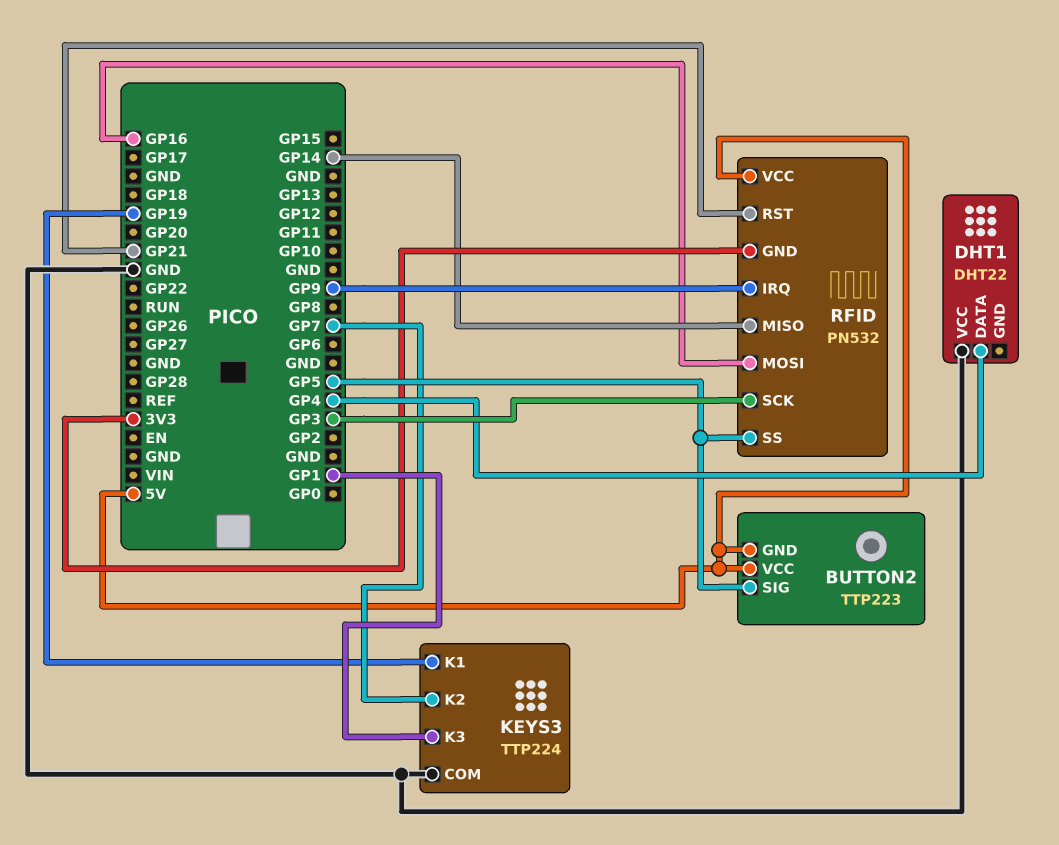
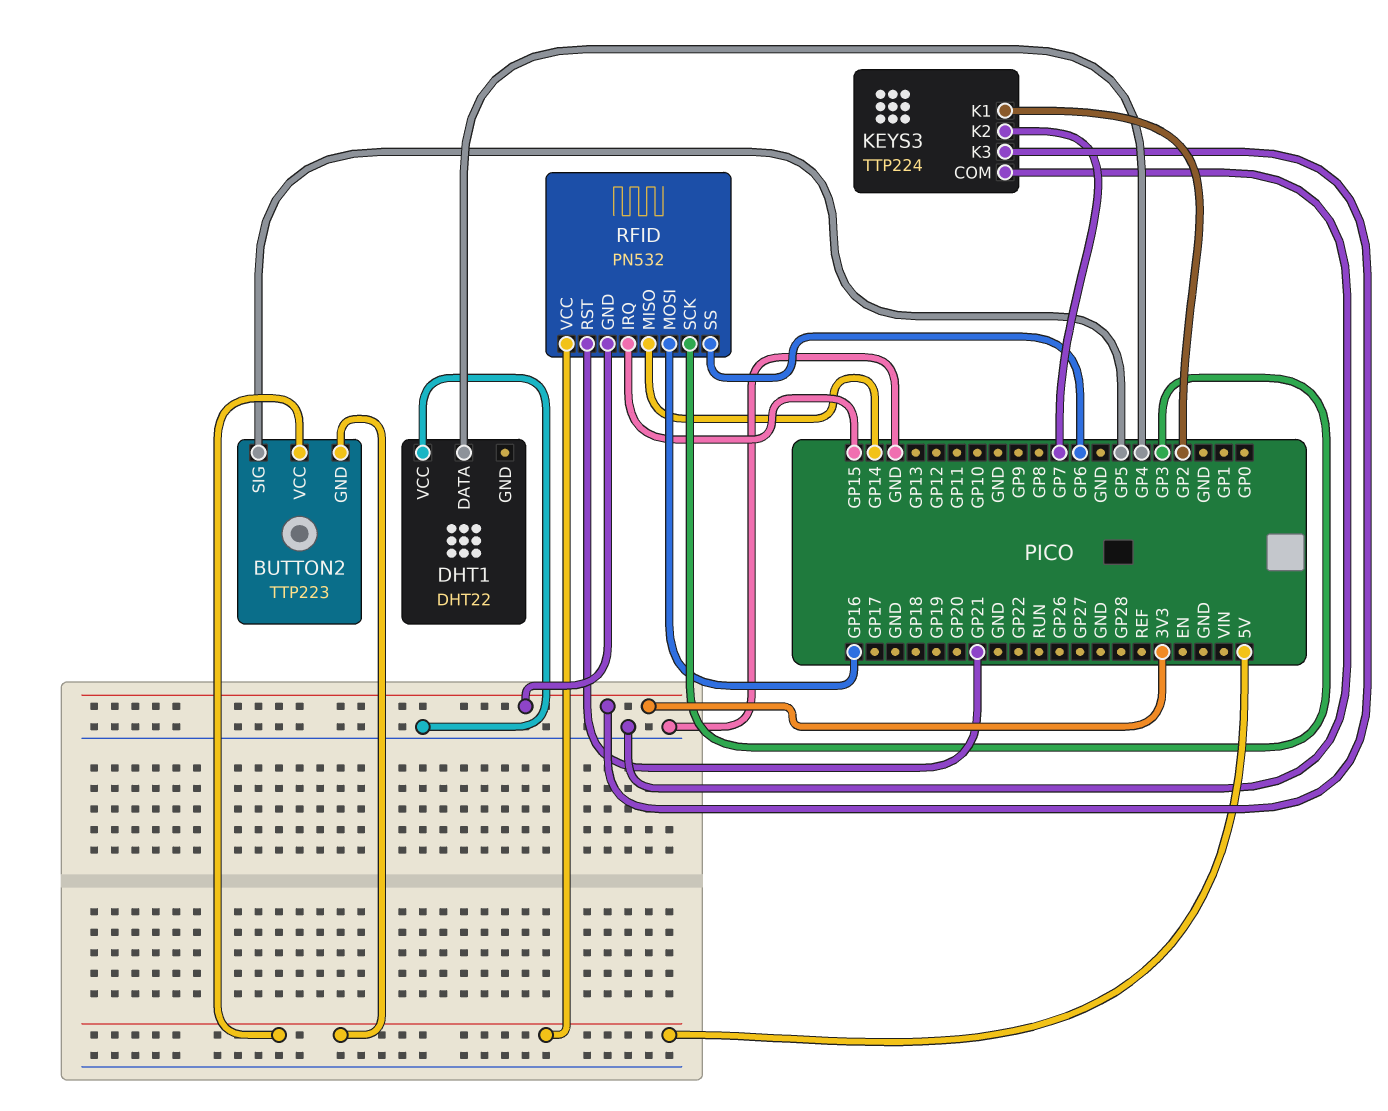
KEYS3 pin K1: GP19 -> GP2
KEYS3 pin K3: GP1 -> 3V3
RFID pin IRQ: GP9 -> GP15
RFID pin SS: GP5 -> GP6

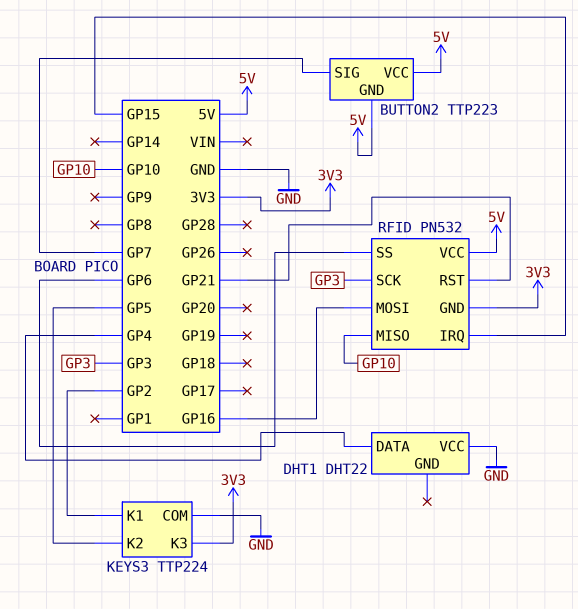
BUTTON2 pin SIG: GP5 -> GP7
KEYS3 pin K2: GP7 -> GP5
RFID pin MISO: GP14 -> GP10

